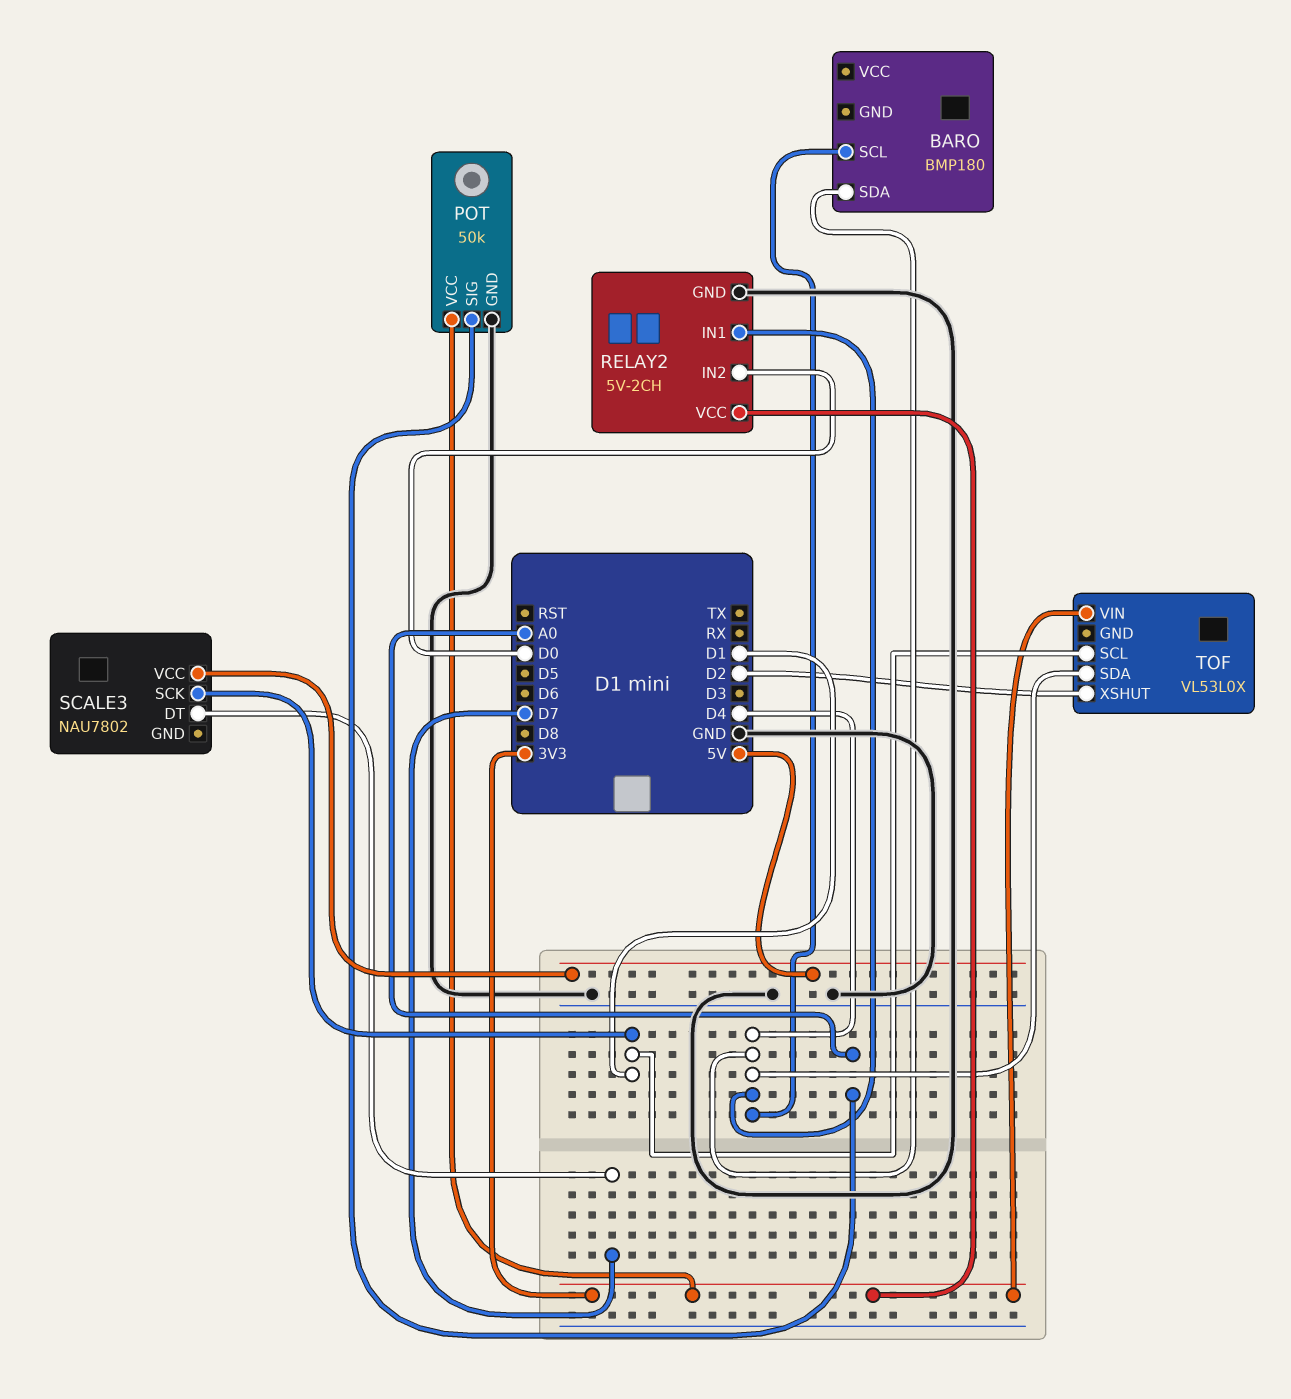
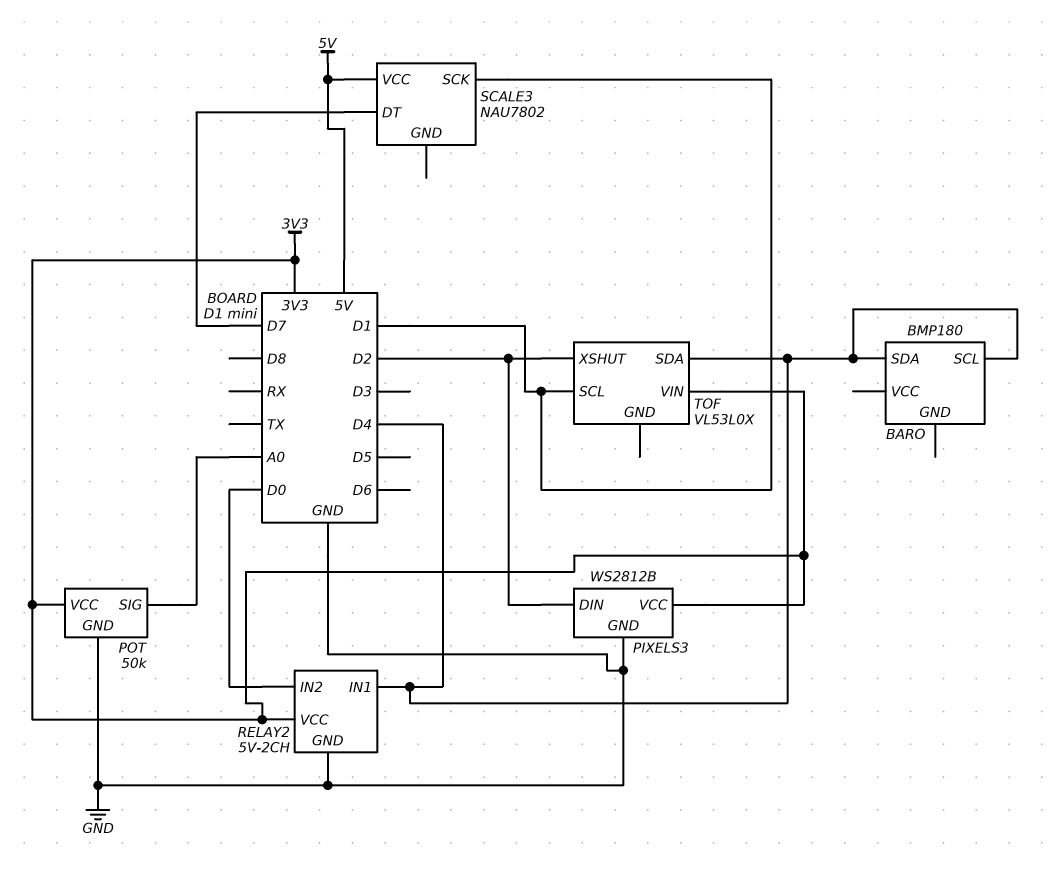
PIXELS3: none -> WS2812B
PIXELS3 pin DIN: none -> D2
PIXELS3 pin GND: none -> GND
PIXELS3 pin VCC: none -> 3V3

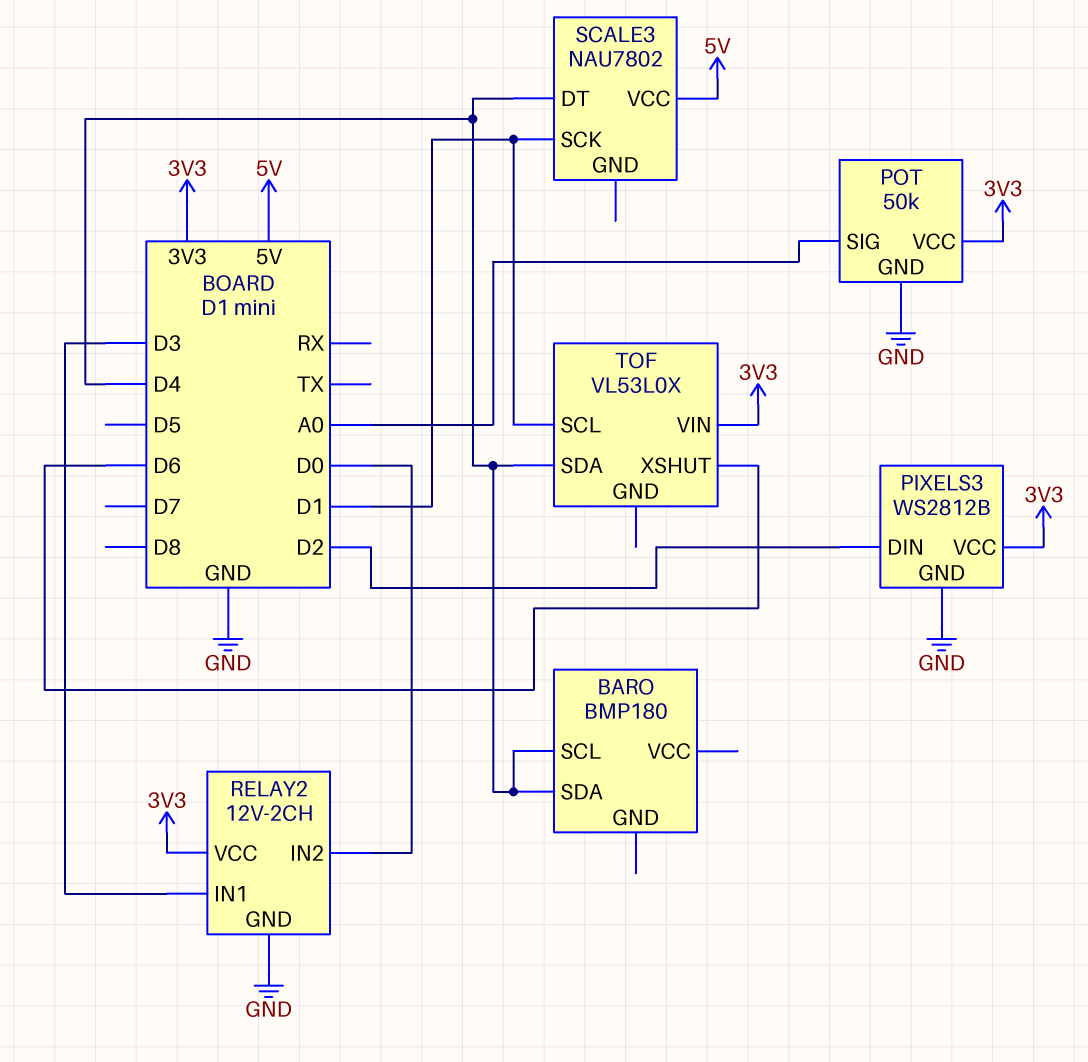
RELAY2: 5V-2CH -> 12V-2CH
RELAY2 pin IN1: D4 -> D3
SCALE3 pin DT: D7 -> D4
TOF pin XSHUT: D2 -> D6

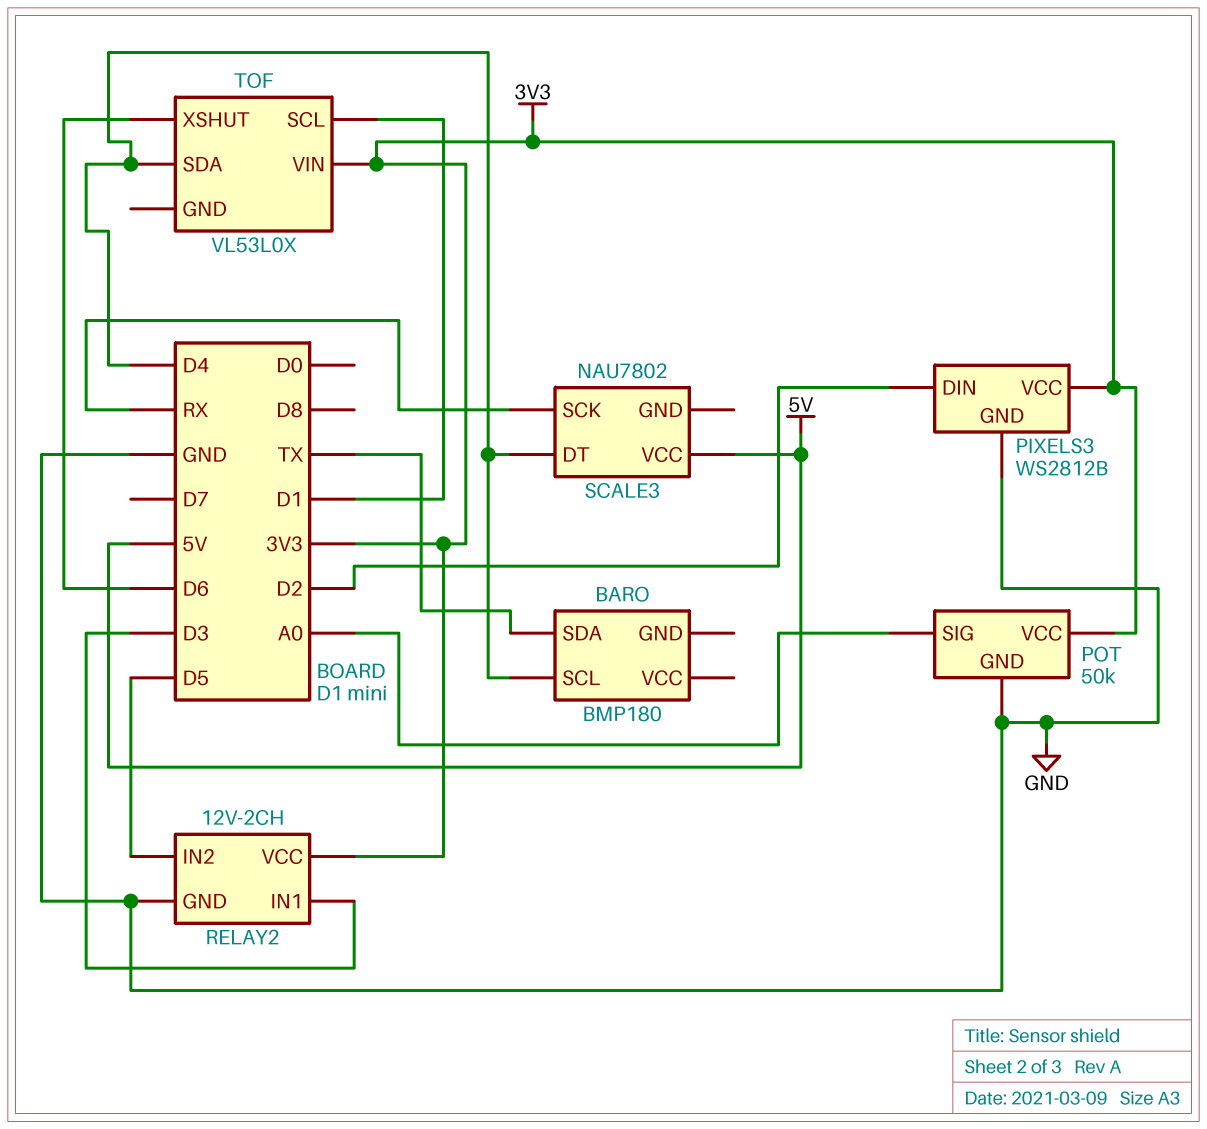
BARO pin SDA: D4 -> TX
RELAY2 pin IN2: D0 -> D5
SCALE3 pin SCK: D1 -> RX

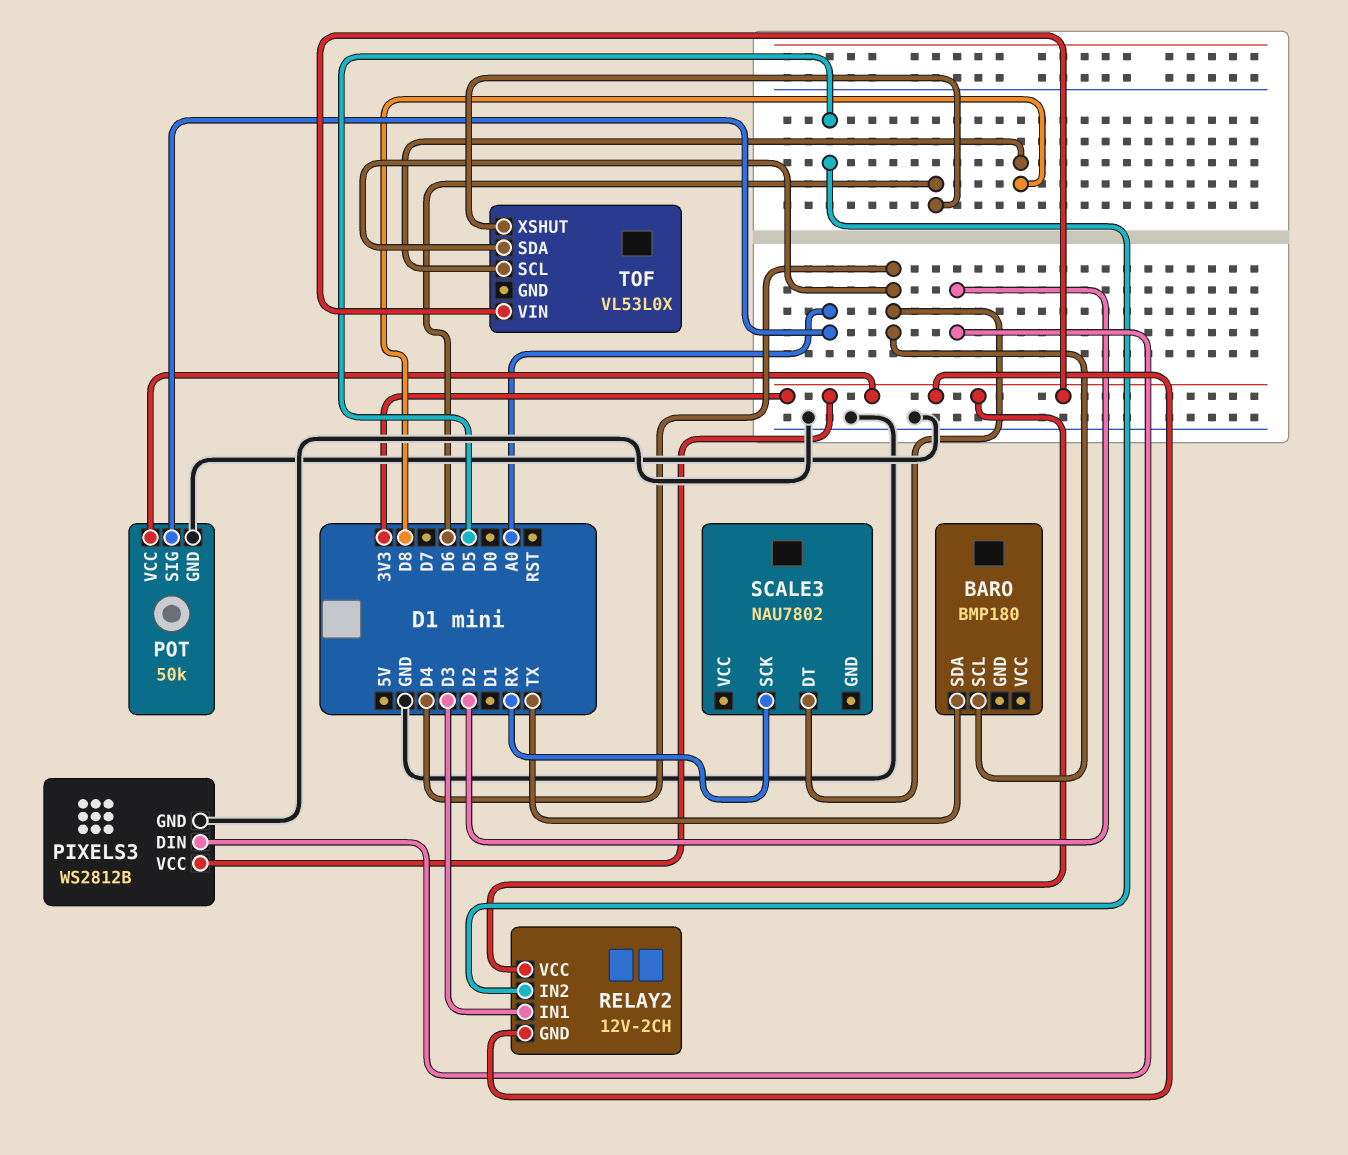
RELAY2 pin GND: GND -> 3V3
SCALE3 pin VCC: 5V -> none
TOF pin SCL: D1 -> D8

